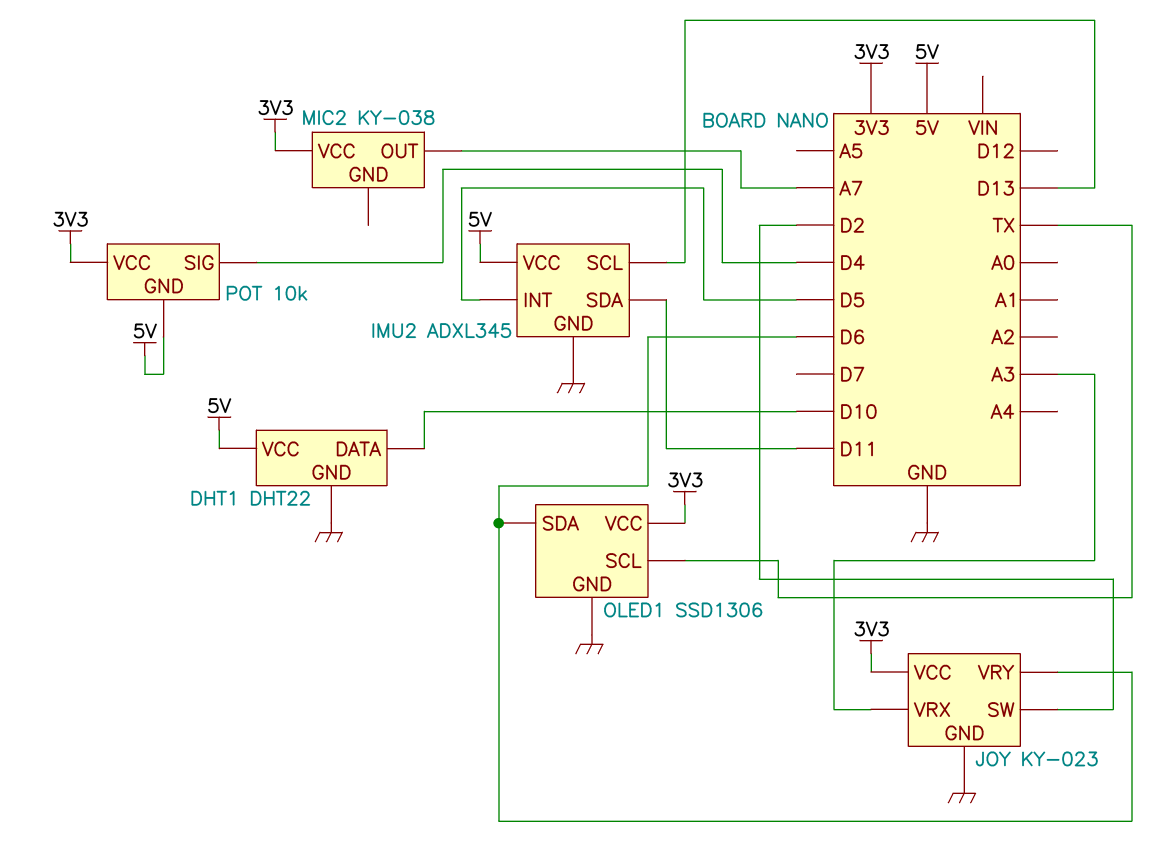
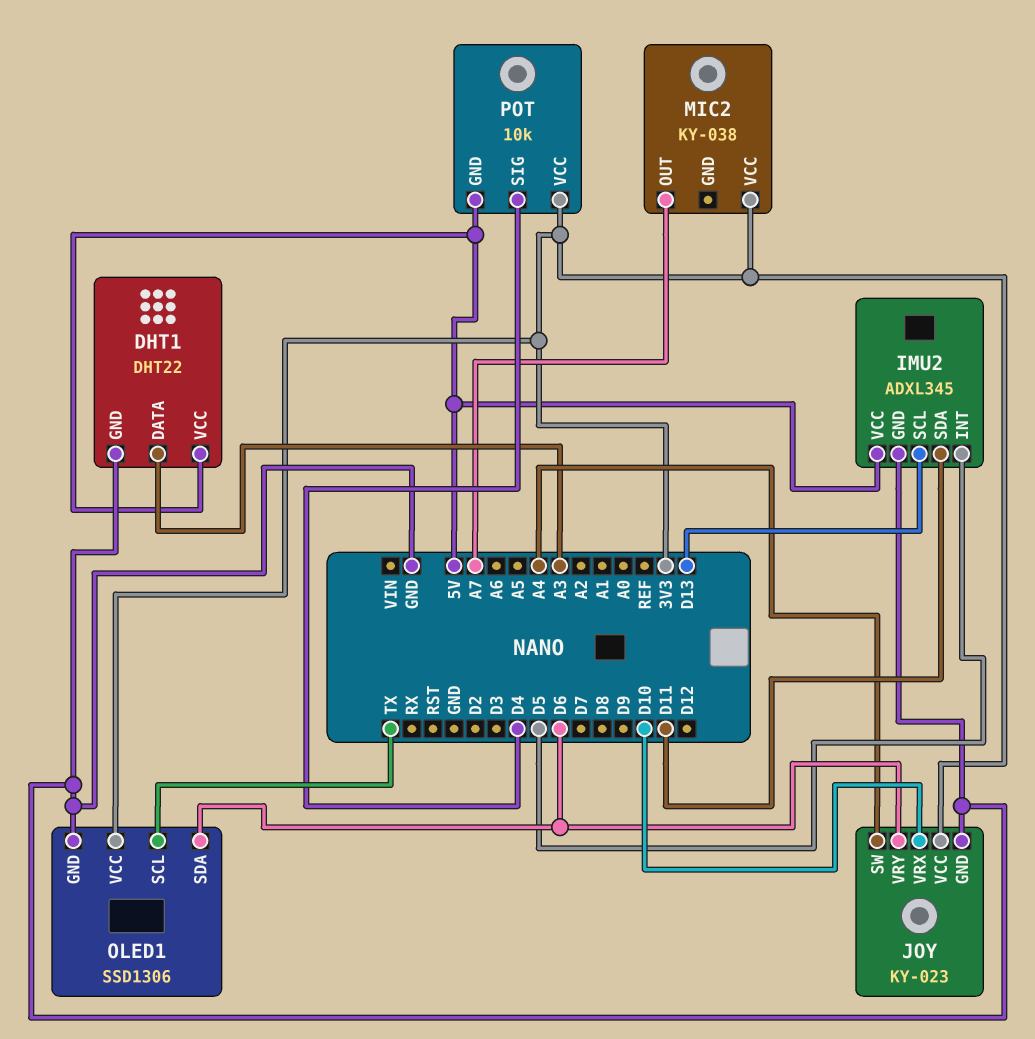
DHT1 pin DATA: D10 -> A3
JOY pin SW: D2 -> A4
JOY pin VRX: A3 -> D10

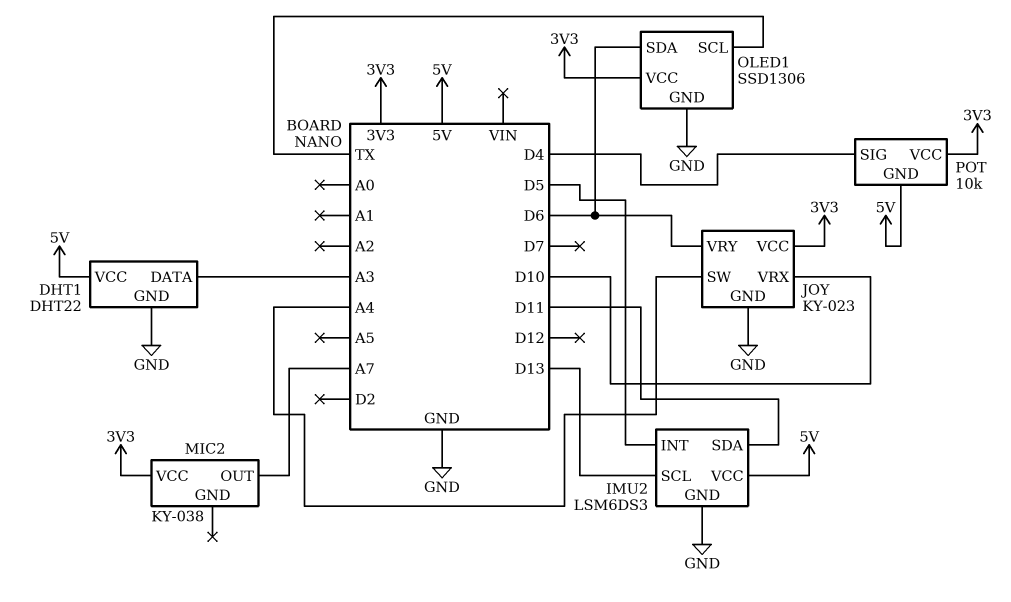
IMU2: ADXL345 -> LSM6DS3

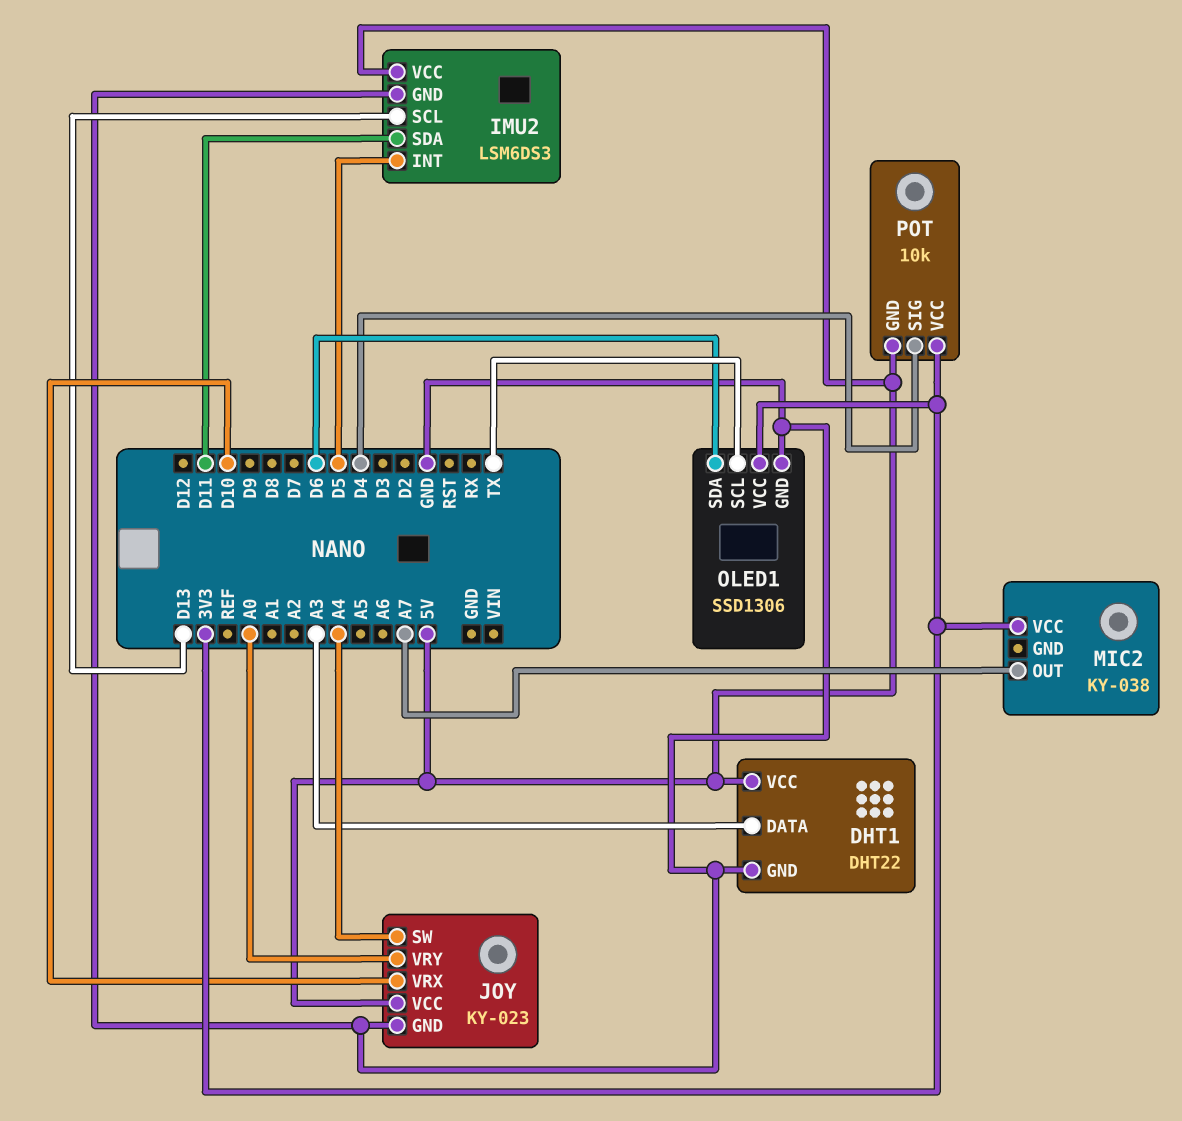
JOY pin VCC: 3V3 -> 5V
JOY pin VRY: D6 -> A0

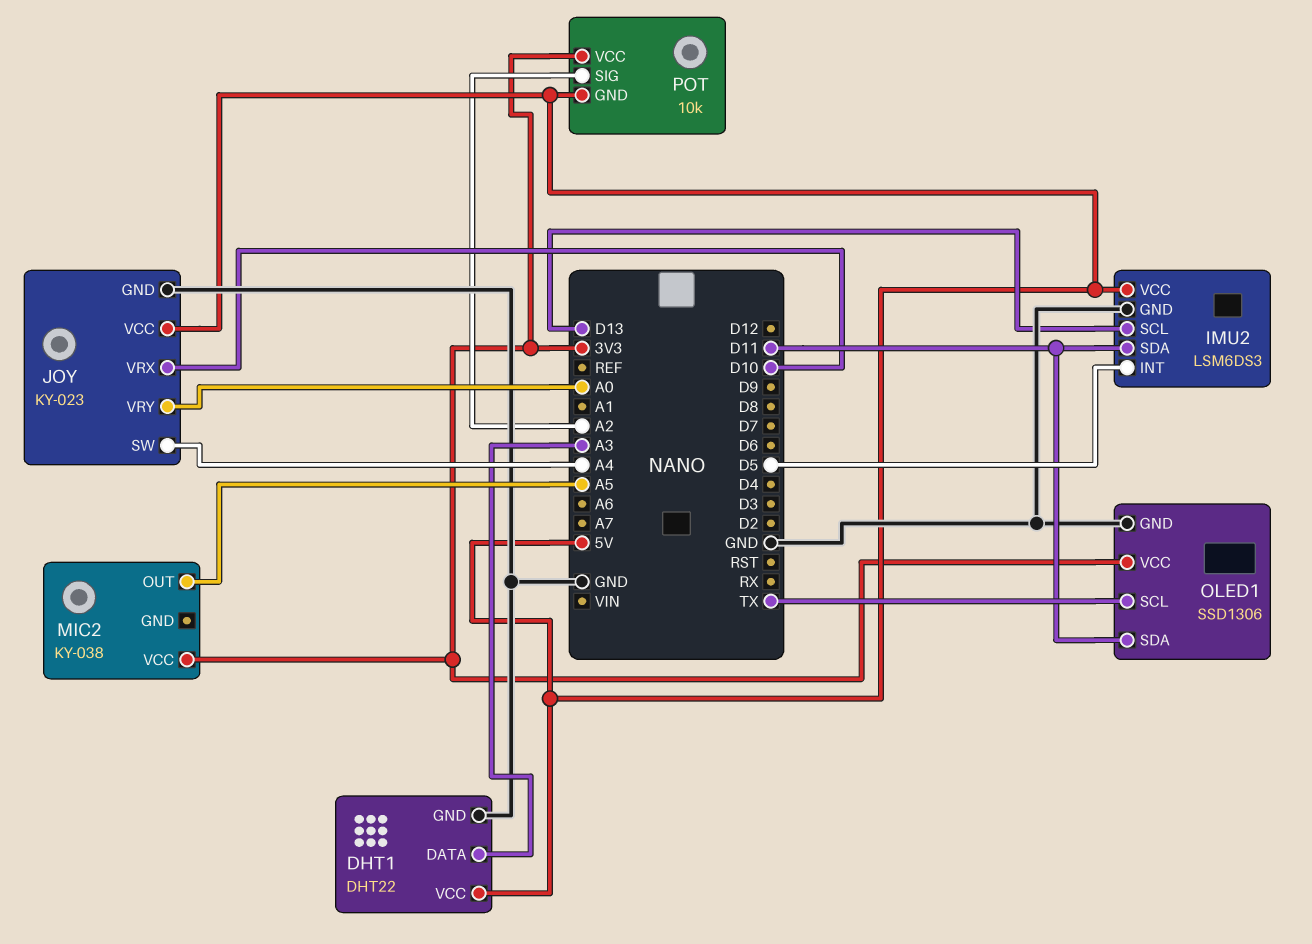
MIC2 pin OUT: A7 -> A5
OLED1 pin SDA: D6 -> D11
POT pin SIG: D4 -> A2

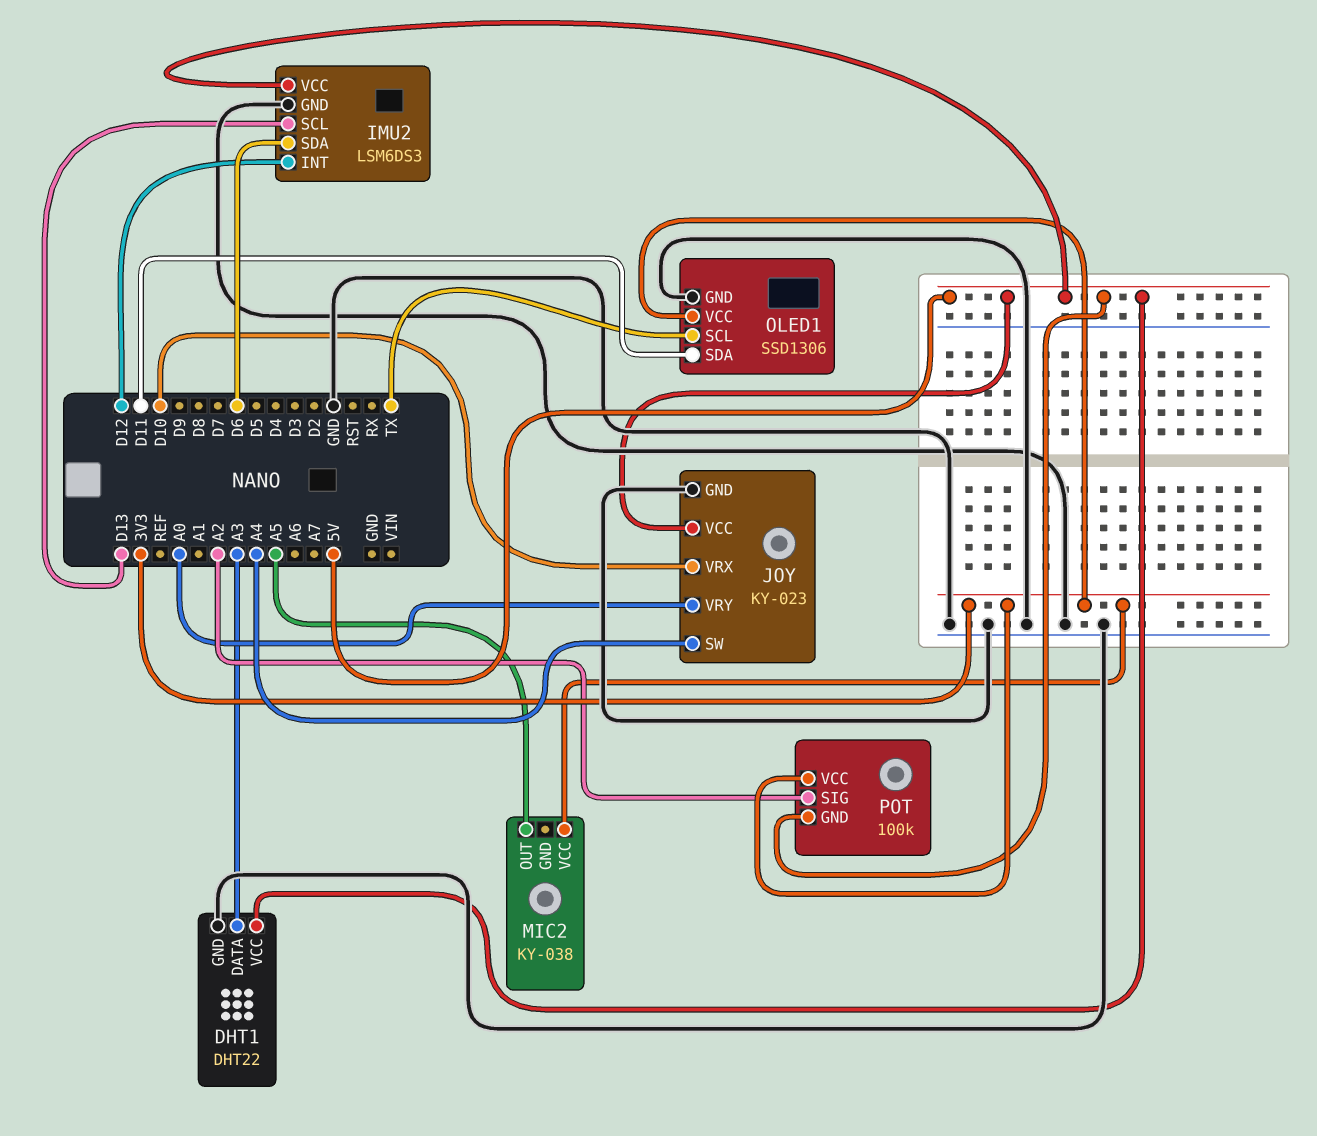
IMU2 pin INT: D5 -> D12
IMU2 pin SDA: D11 -> D6
POT: 10k -> 100k

